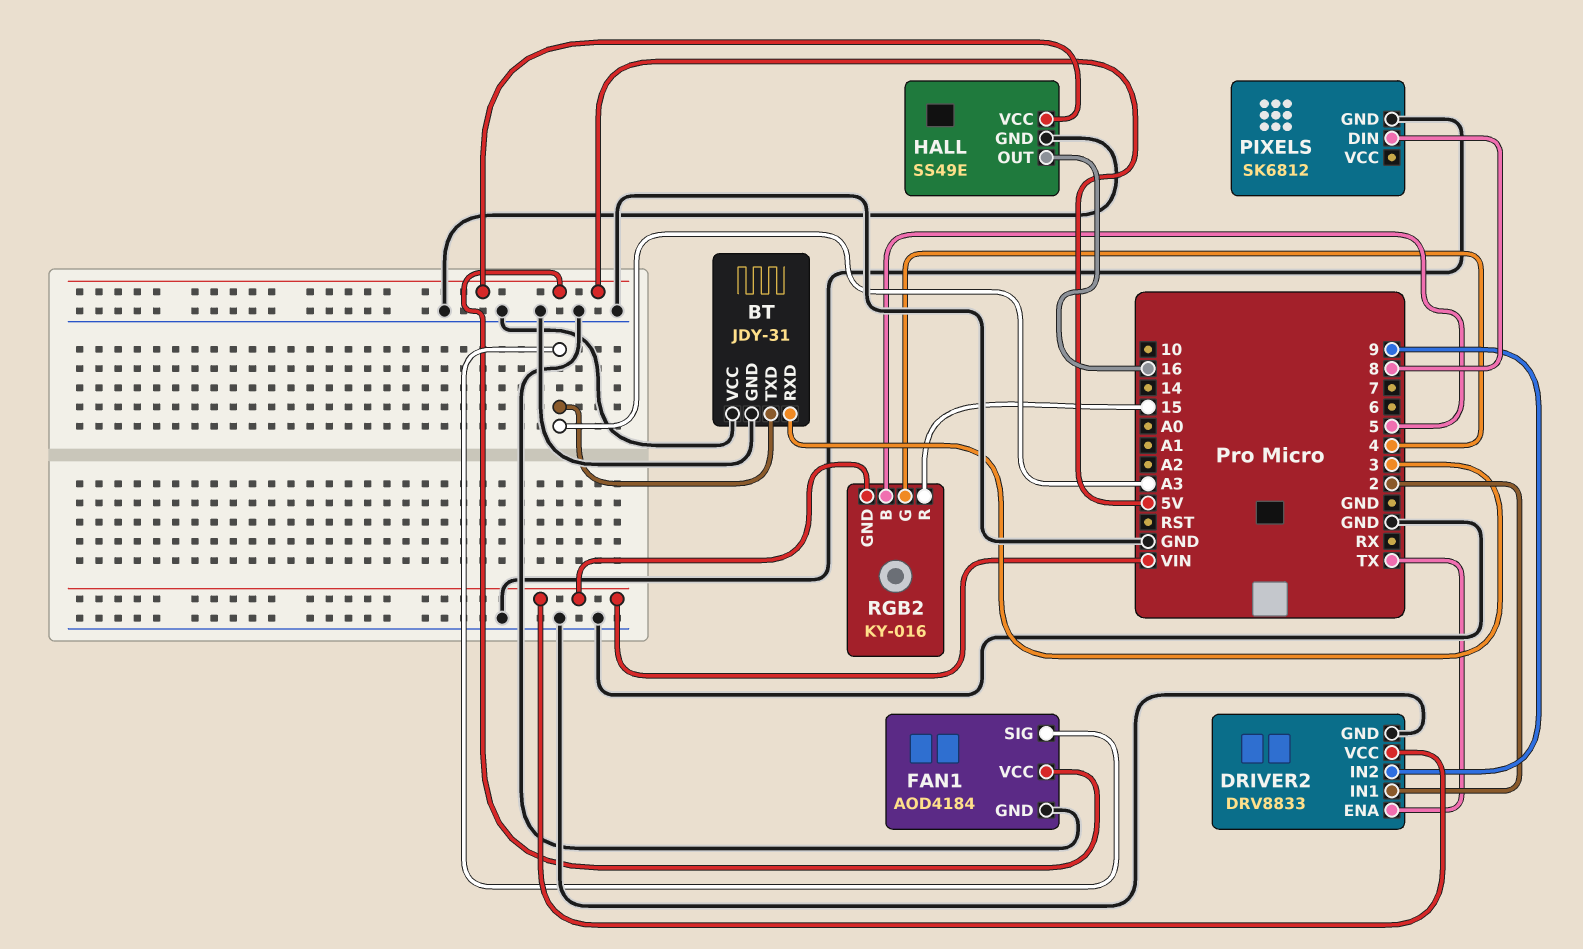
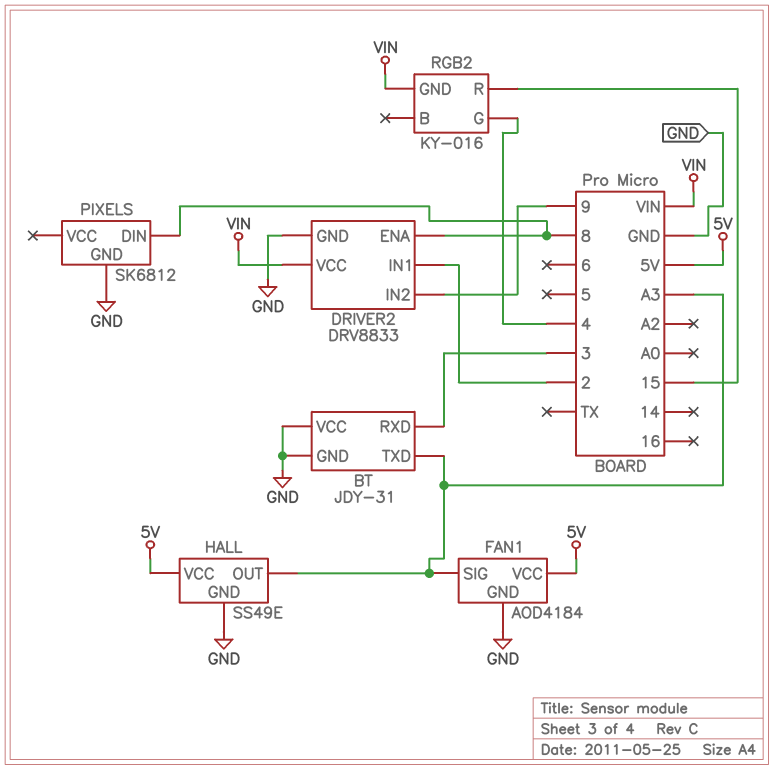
DRIVER2 pin ENA: TX -> 8
HALL pin OUT: 16 -> A3
RGB2 pin B: 5 -> none

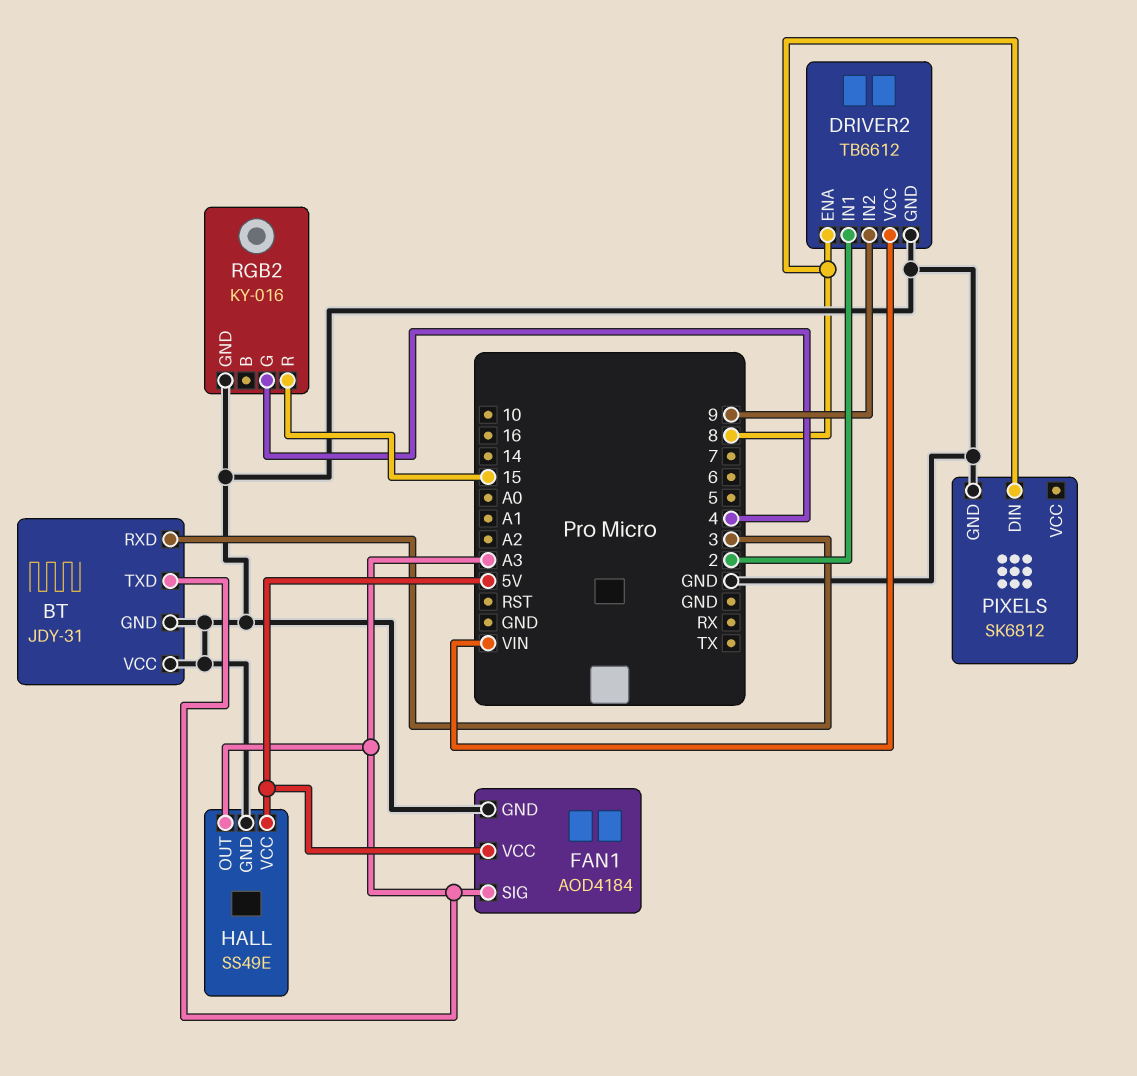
DRIVER2: DRV8833 -> TB6612
RGB2 pin GND: VIN -> GND

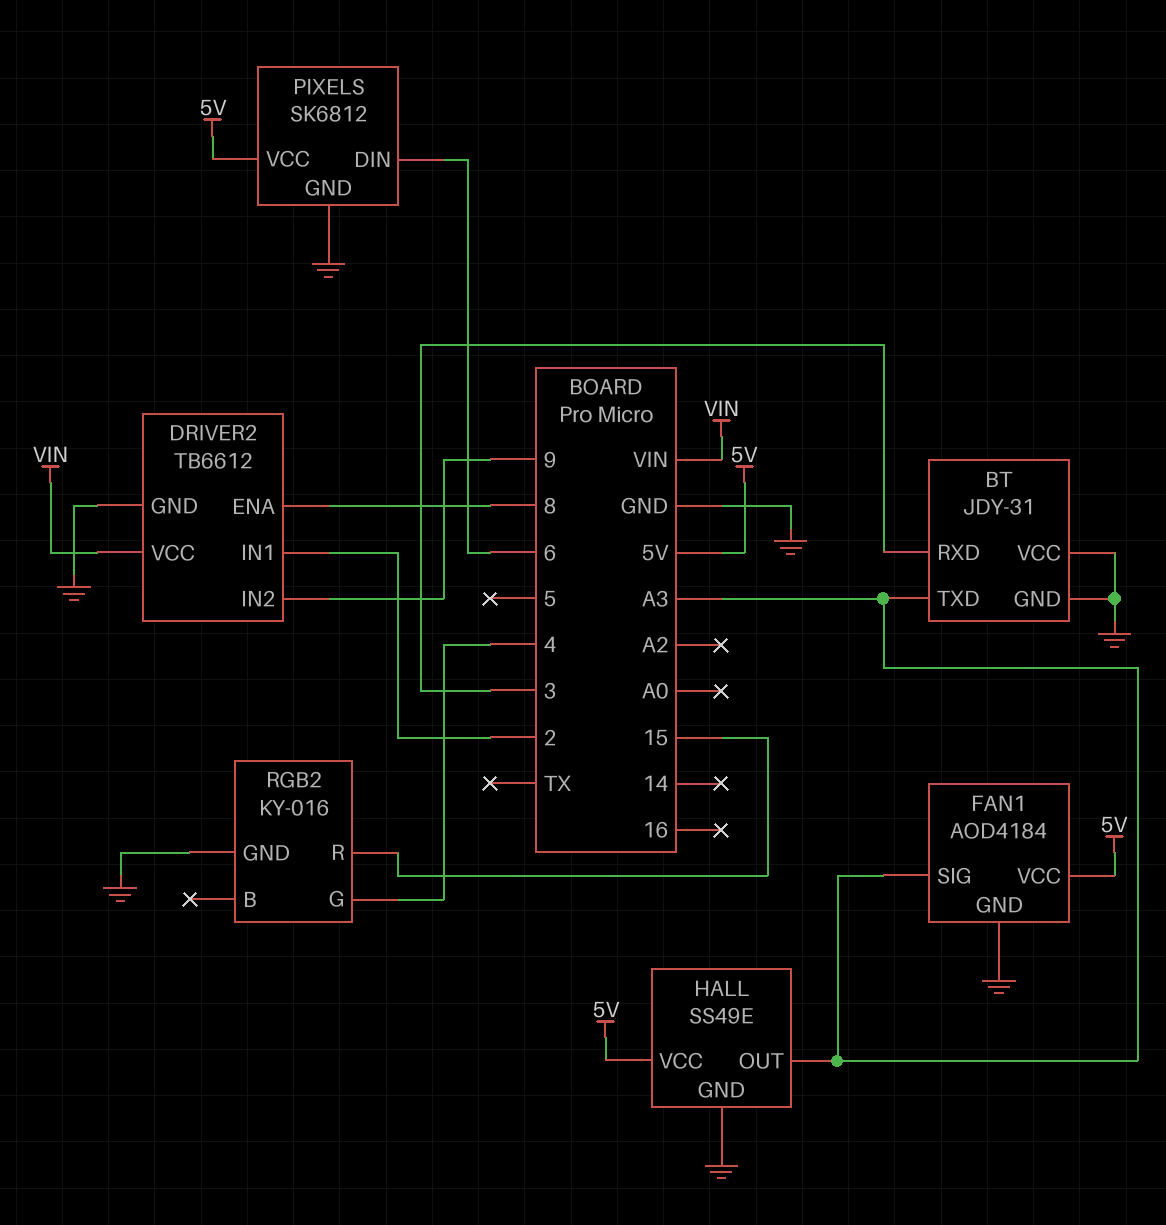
PIXELS pin DIN: 8 -> 6
PIXELS pin VCC: none -> 5V

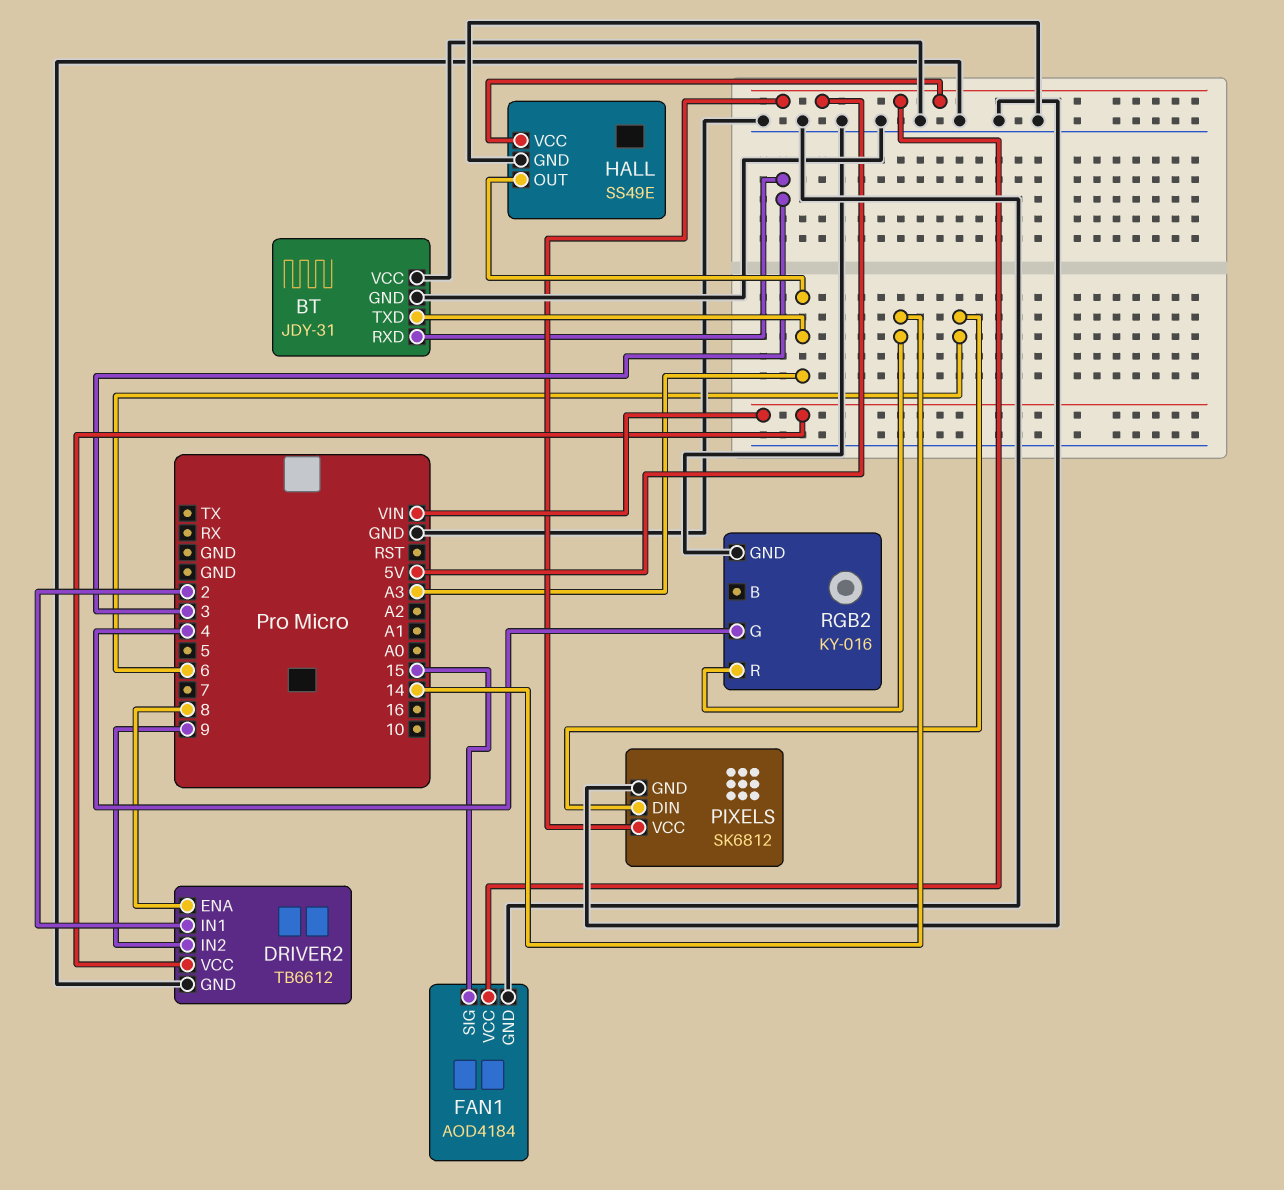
FAN1 pin SIG: A3 -> 15
RGB2 pin R: 15 -> 14

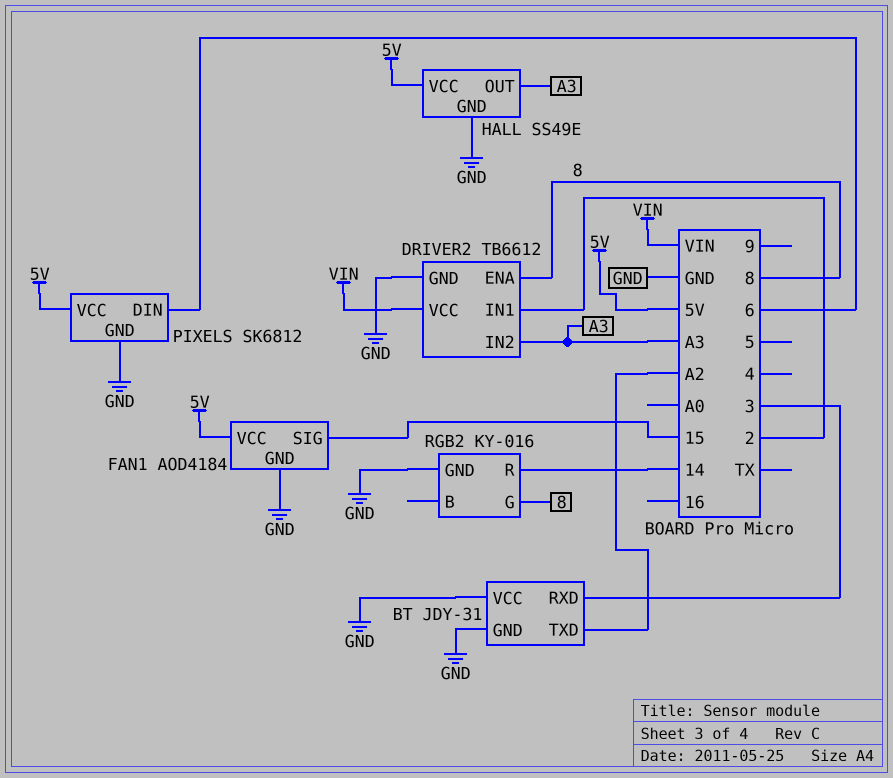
BT pin TXD: A3 -> A2
DRIVER2 pin IN2: 9 -> A3
RGB2 pin G: 4 -> 8

